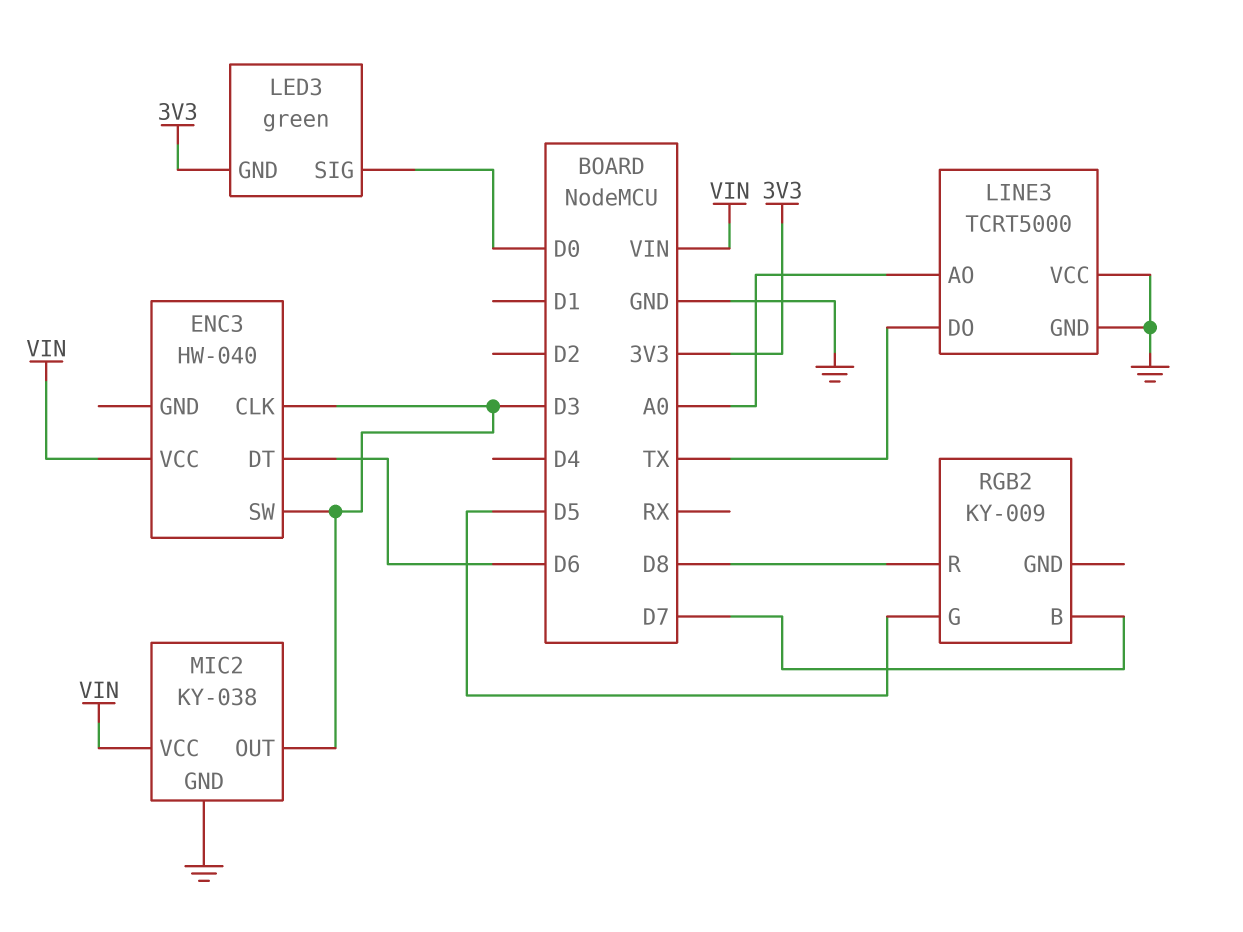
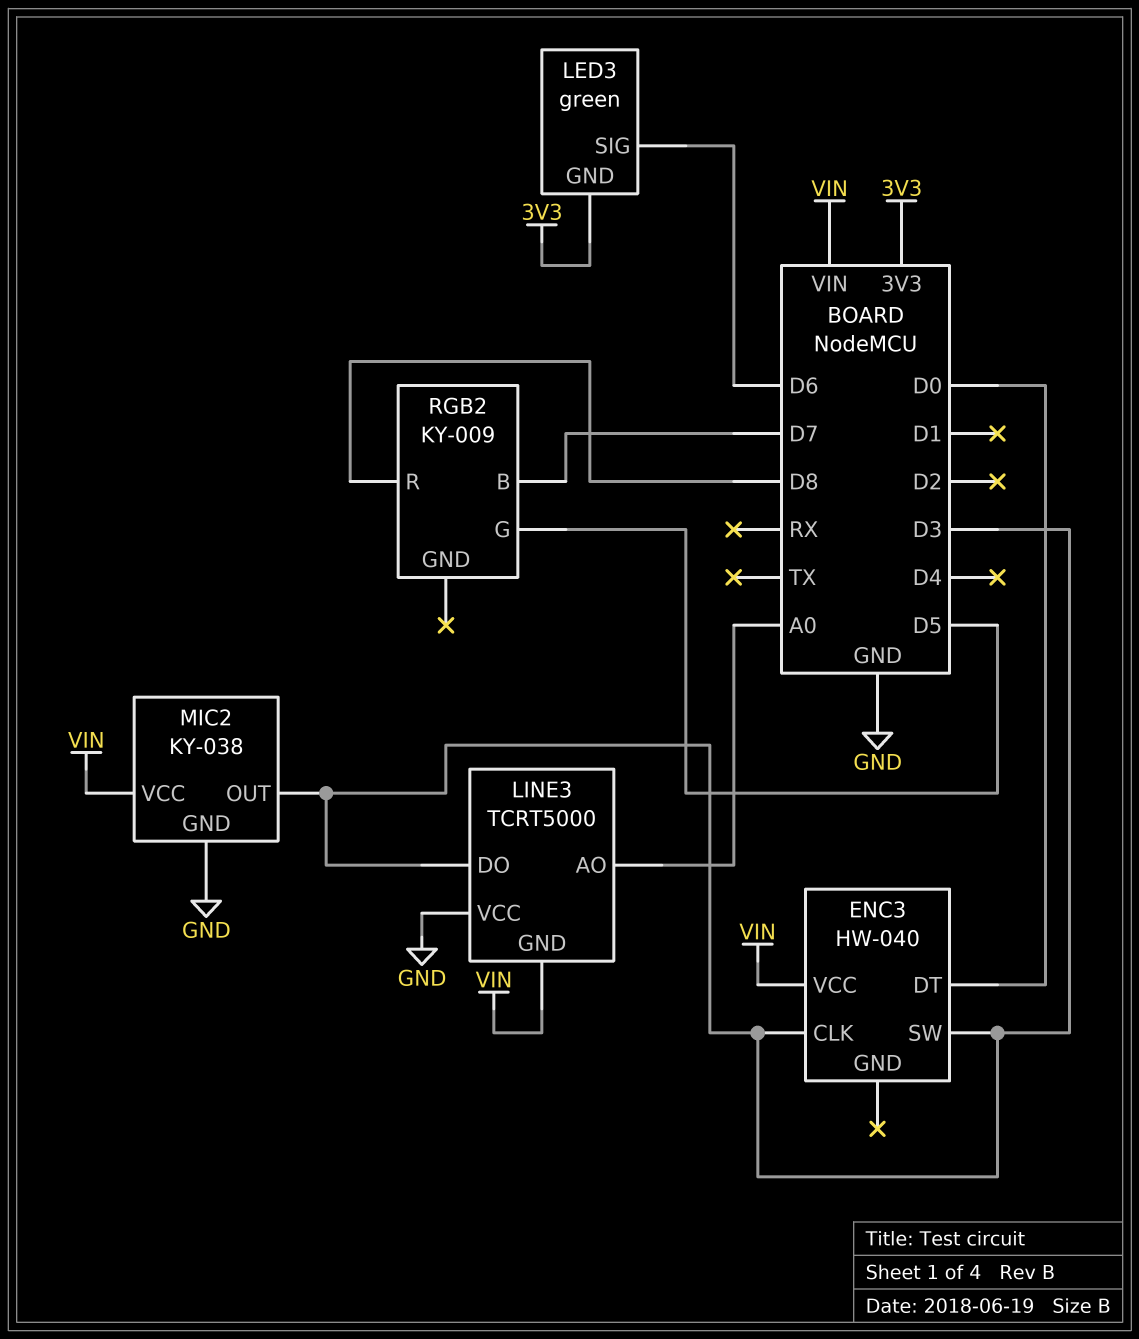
ENC3 pin DT: D6 -> D0
LED3 pin SIG: D0 -> D6
LINE3 pin DO: TX -> D3
LINE3 pin GND: GND -> VIN

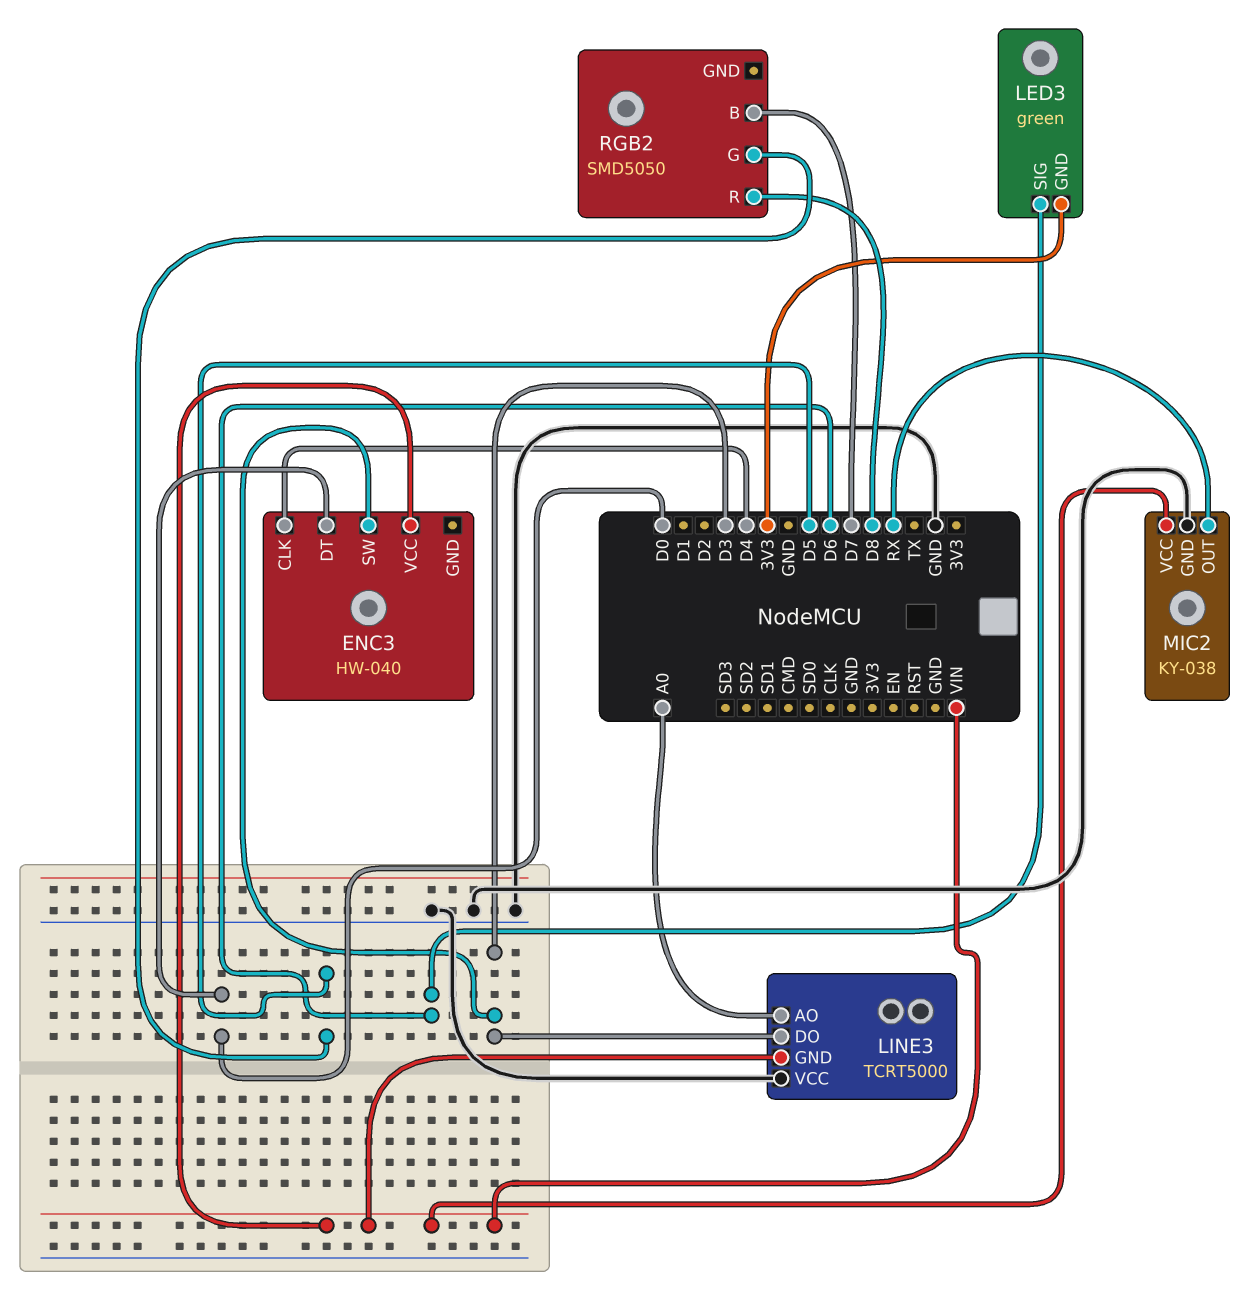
ENC3 pin CLK: D3 -> D4
MIC2 pin OUT: D3 -> RX
RGB2: KY-009 -> SMD5050

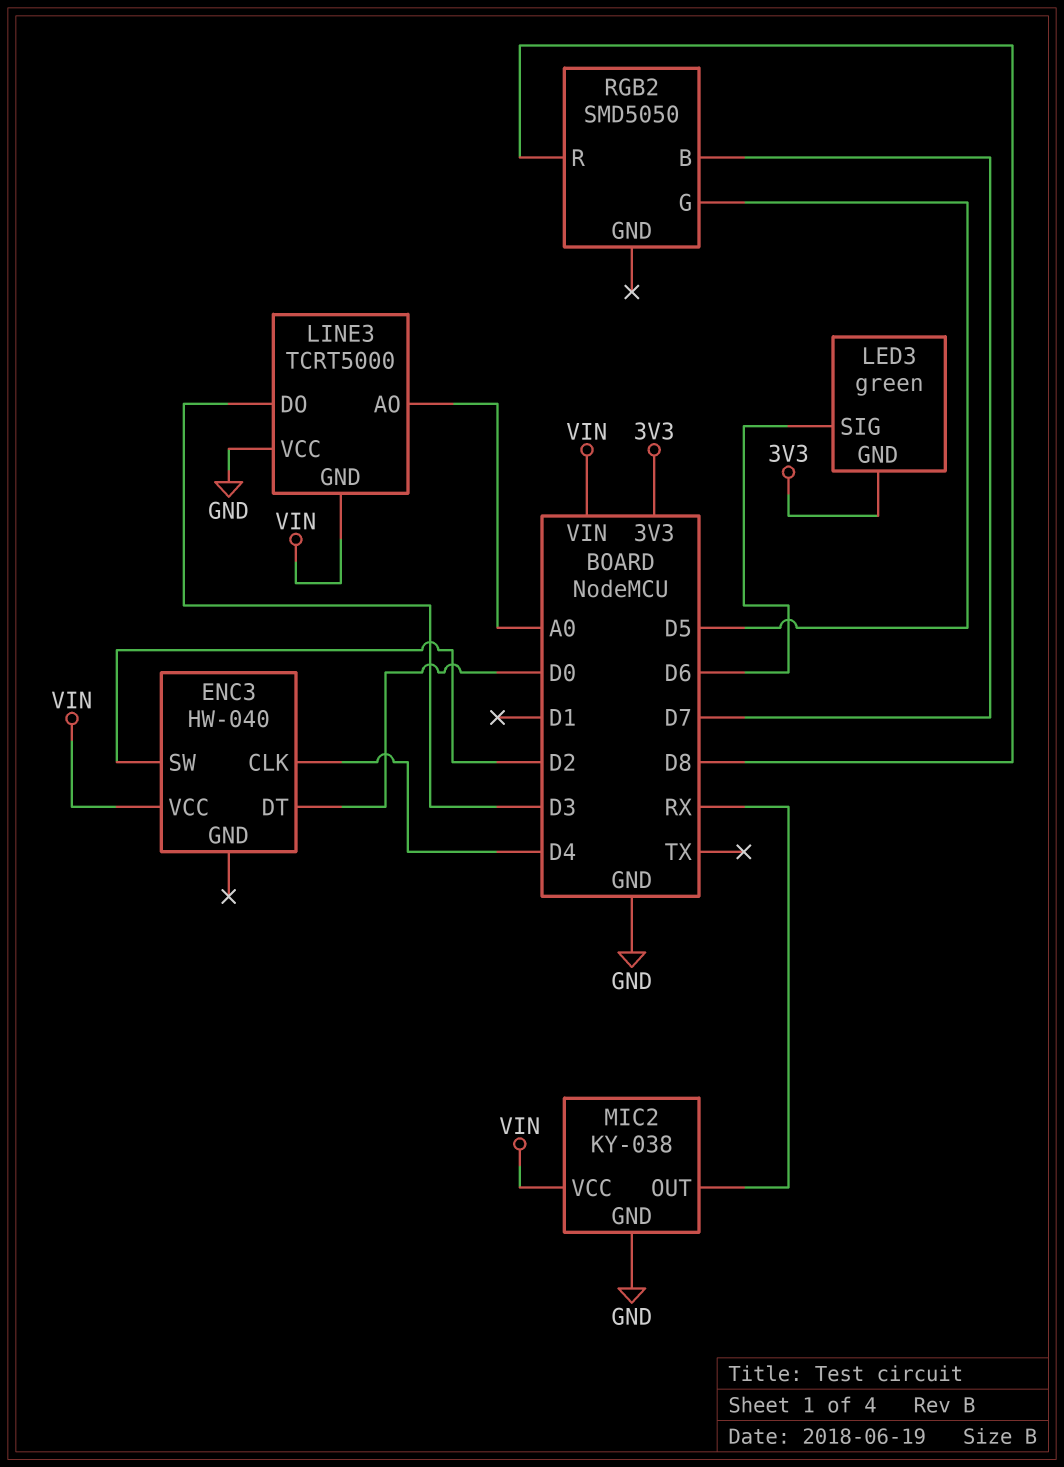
ENC3 pin SW: D3 -> D2

